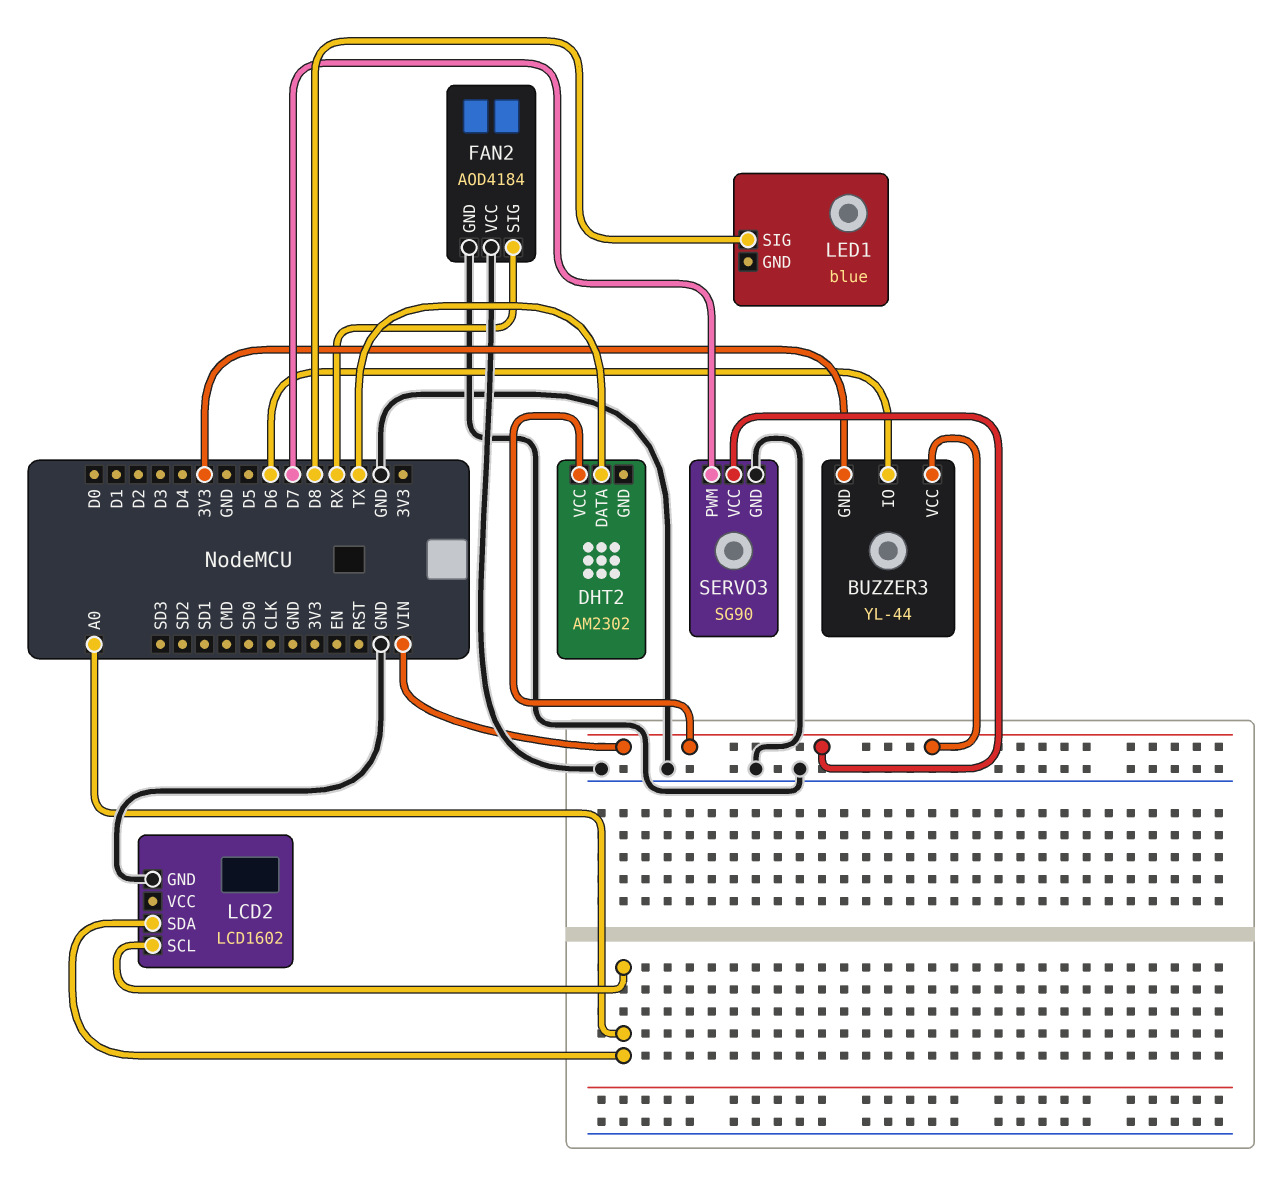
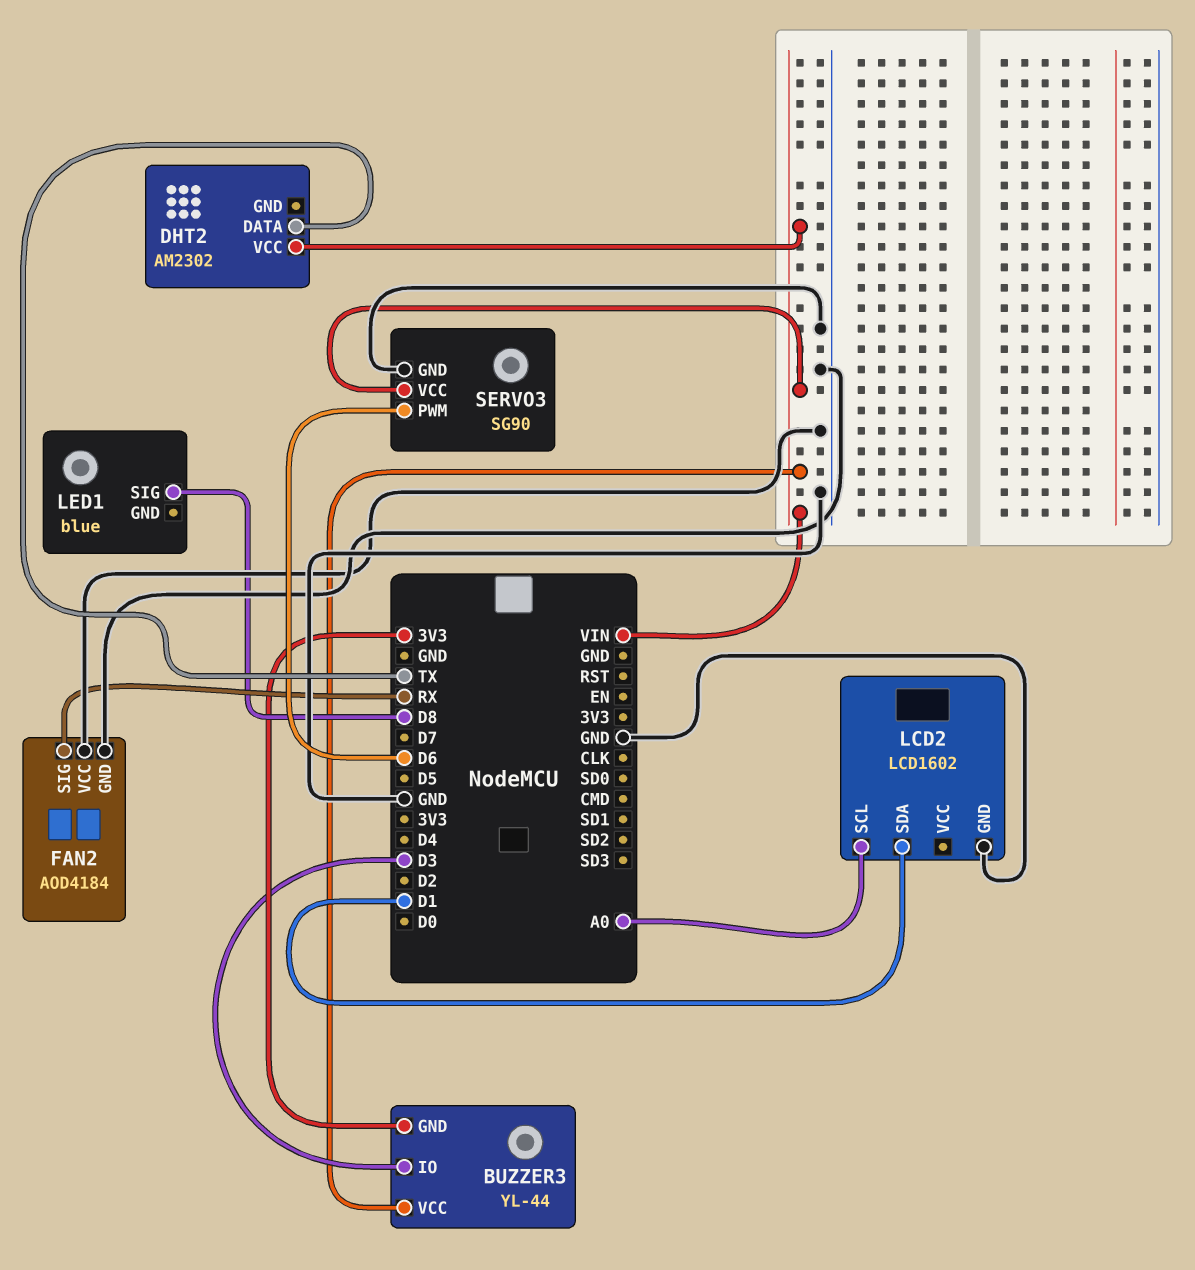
BUZZER3 pin IO: D6 -> D3
LCD2 pin SDA: A0 -> D1
SERVO3 pin PWM: D7 -> D6

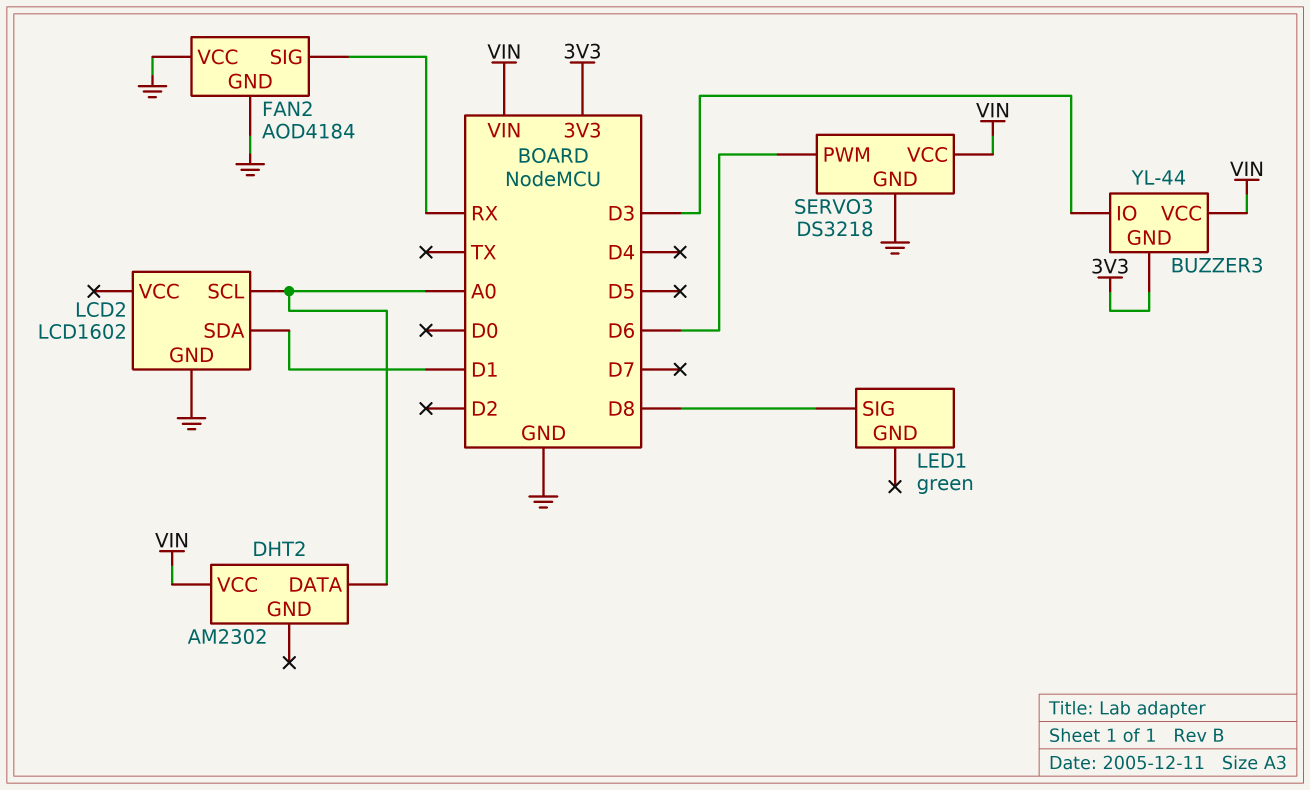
DHT2 pin DATA: TX -> A0
LED1: blue -> green
SERVO3: SG90 -> DS3218

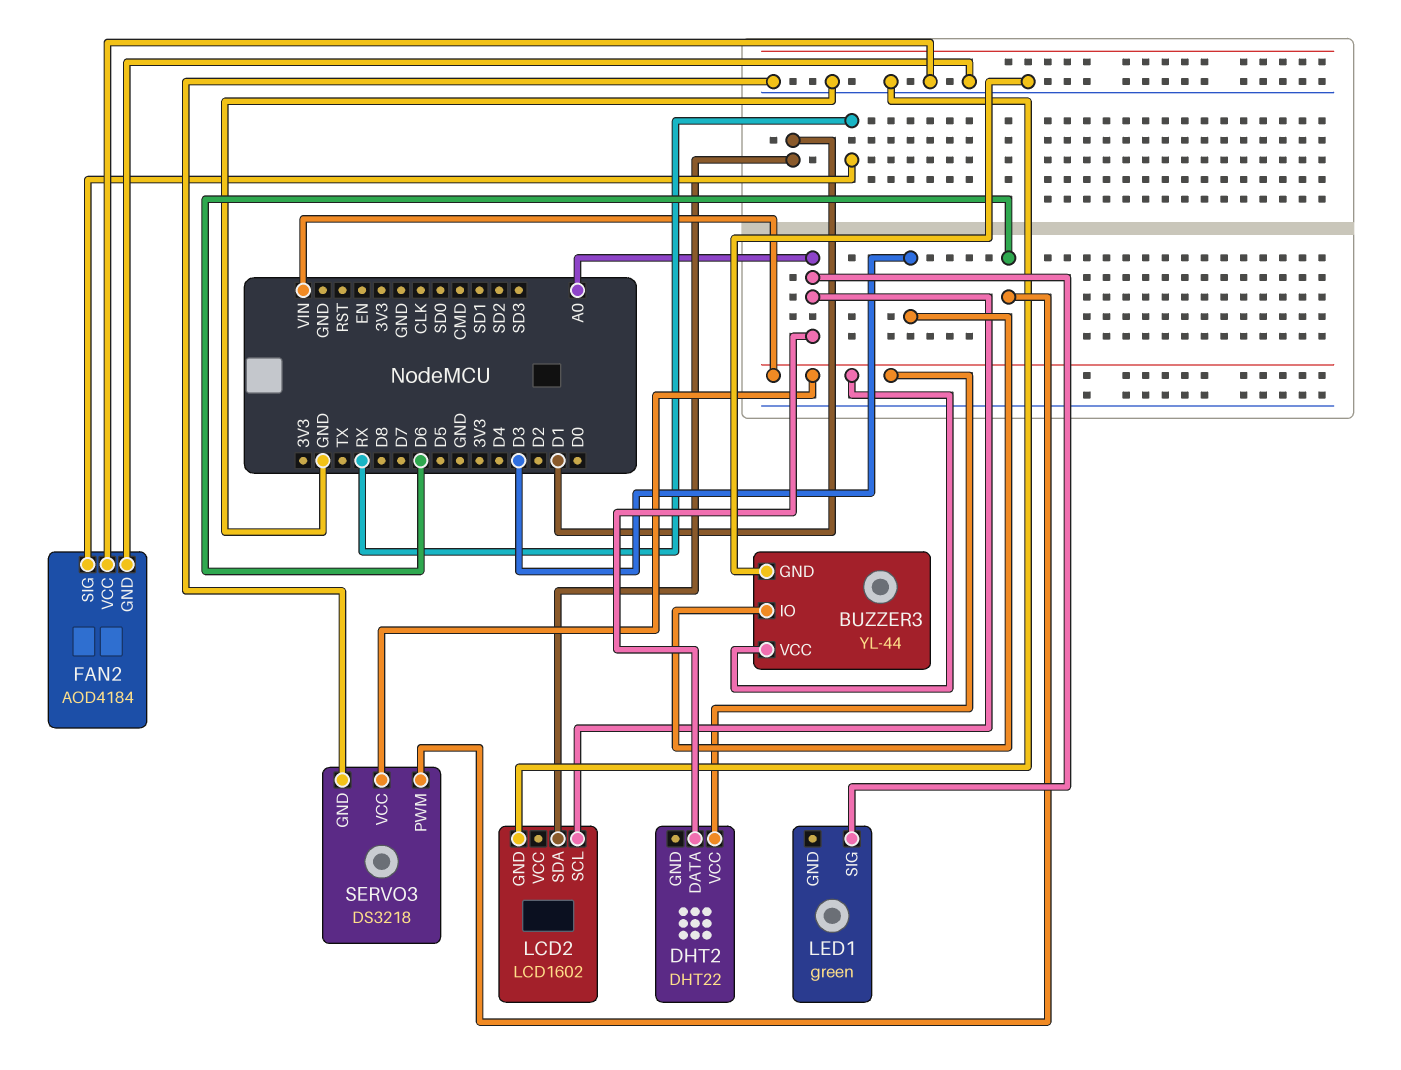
BUZZER3 pin GND: 3V3 -> GND
DHT2: AM2302 -> DHT22
LED1 pin SIG: D8 -> A0

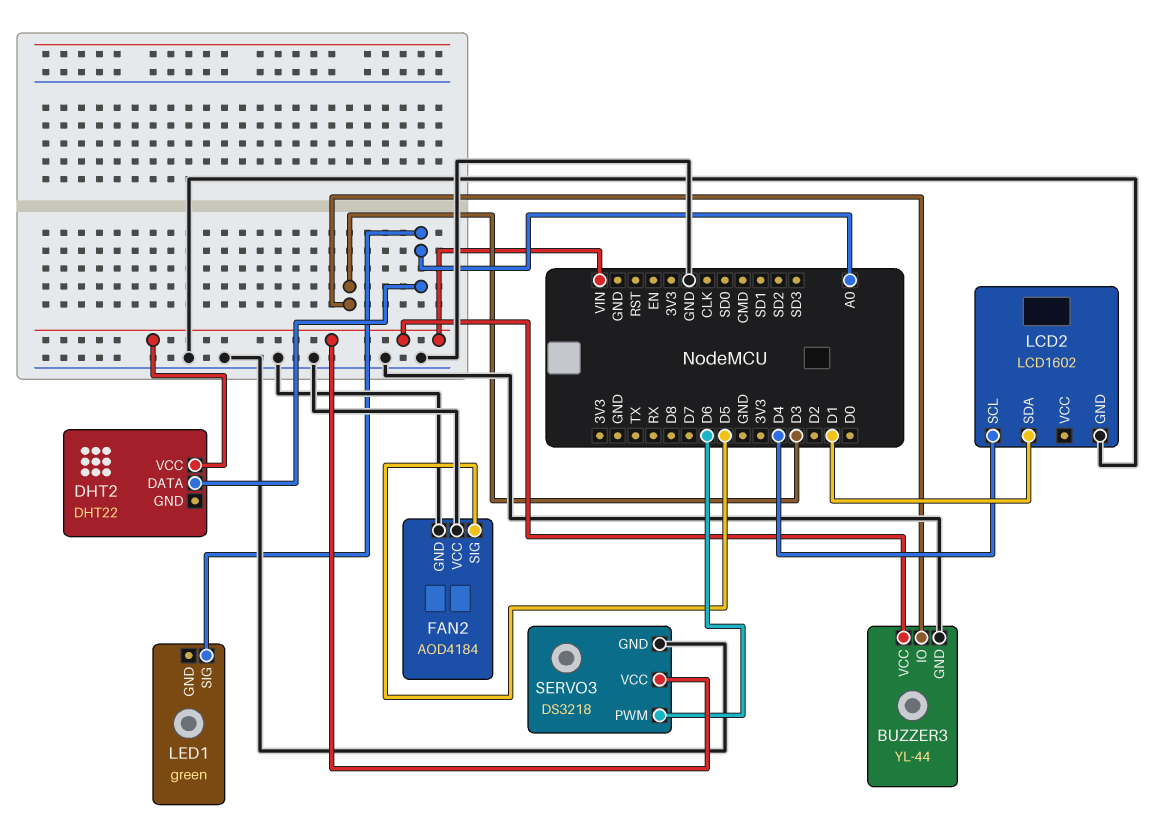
FAN2 pin SIG: RX -> D5
LCD2 pin SCL: A0 -> D4

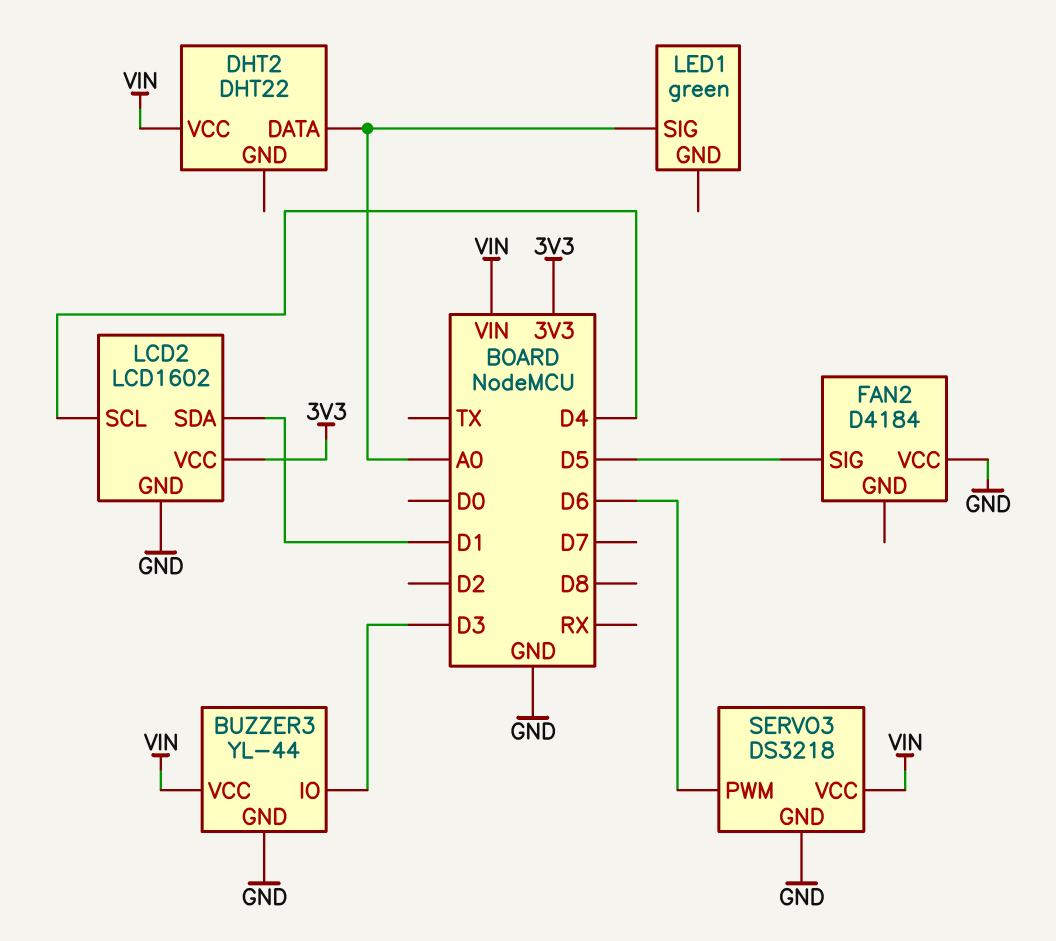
FAN2: AOD4184 -> D4184
FAN2 pin GND: GND -> none
LCD2 pin VCC: none -> 3V3

